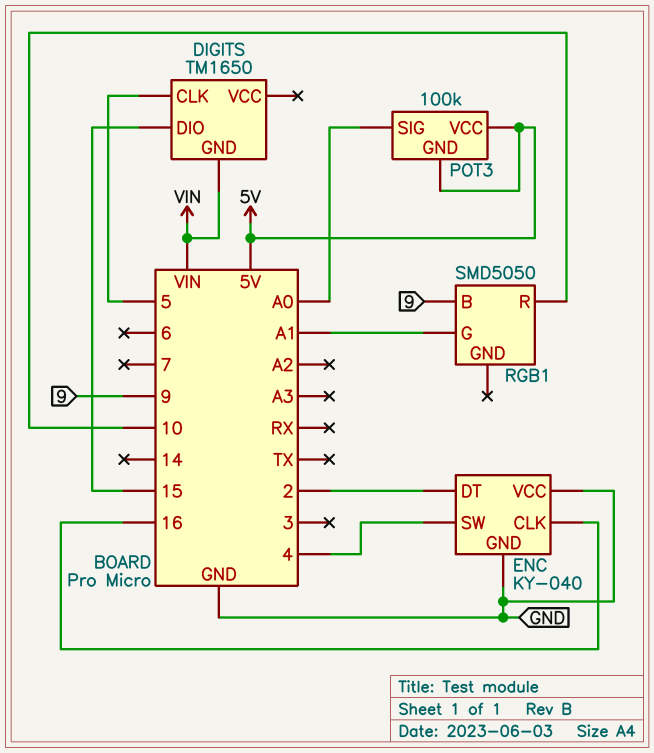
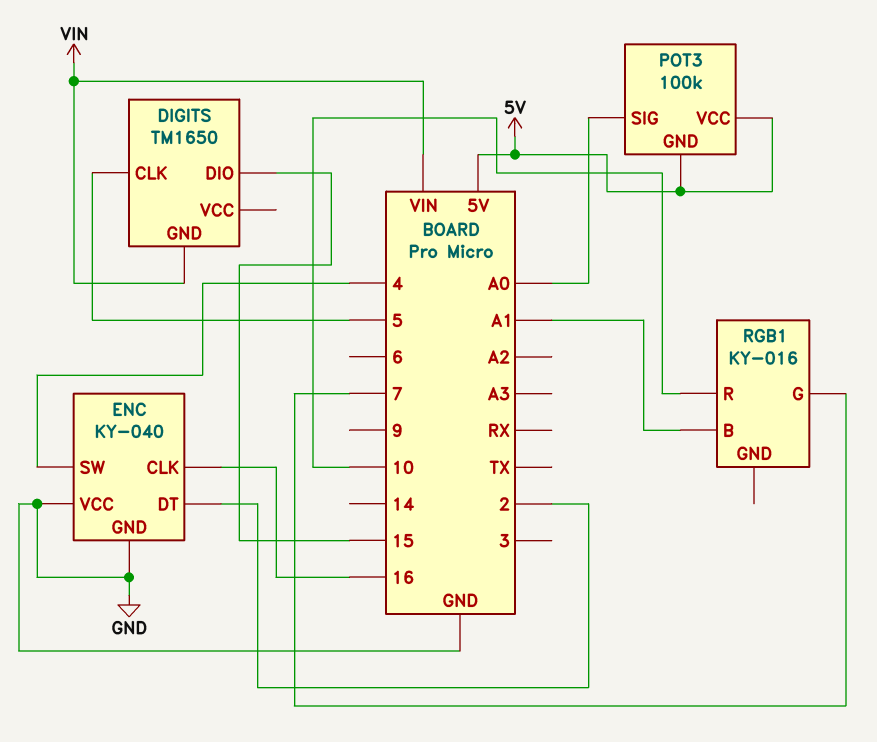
RGB1: SMD5050 -> KY-016
RGB1 pin B: 9 -> A1
RGB1 pin G: A1 -> 7

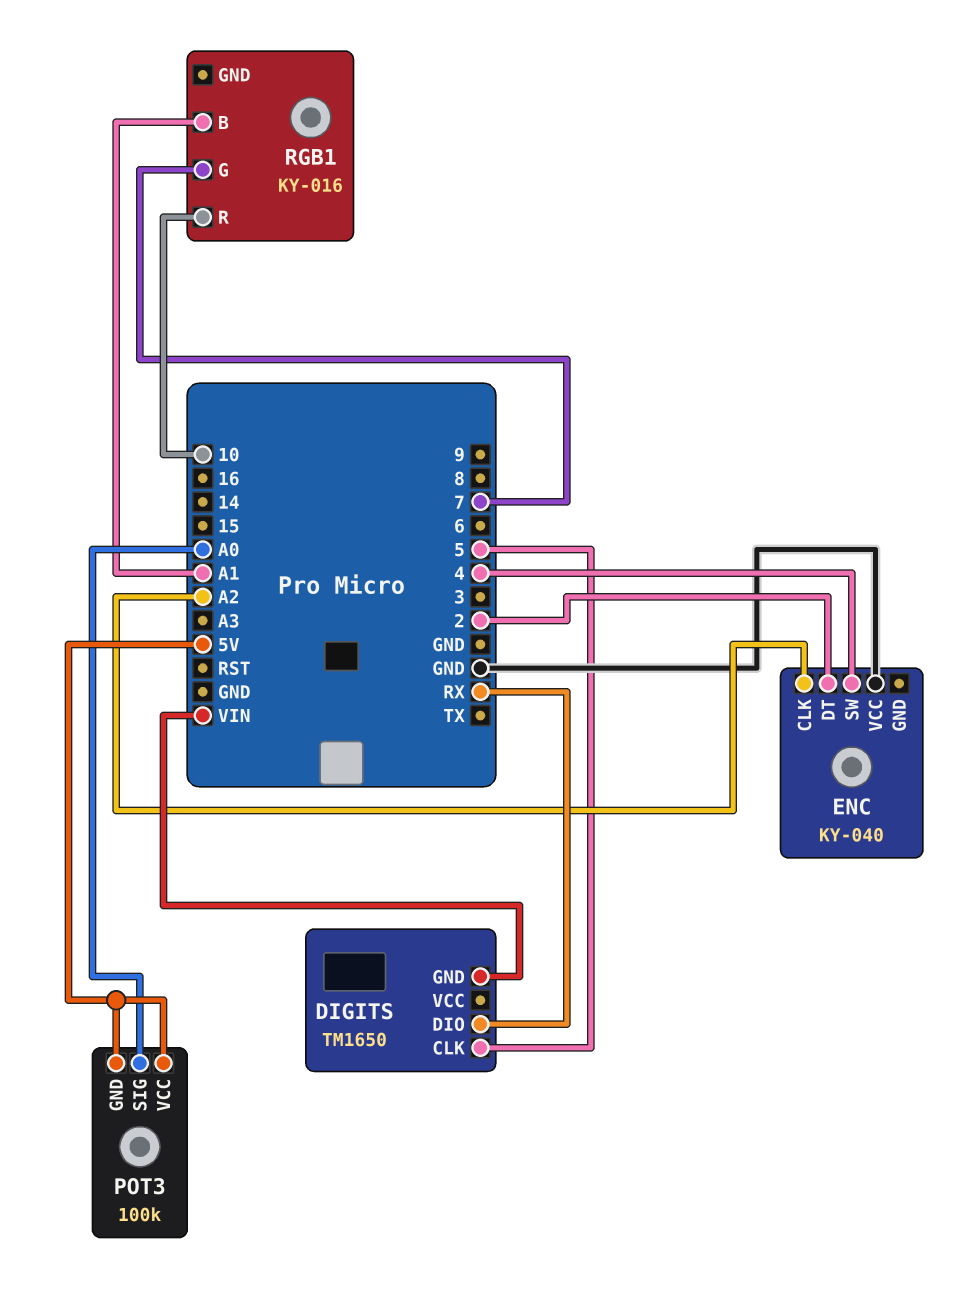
DIGITS pin DIO: 15 -> RX
ENC pin CLK: 16 -> A2
ENC pin GND: GND -> none

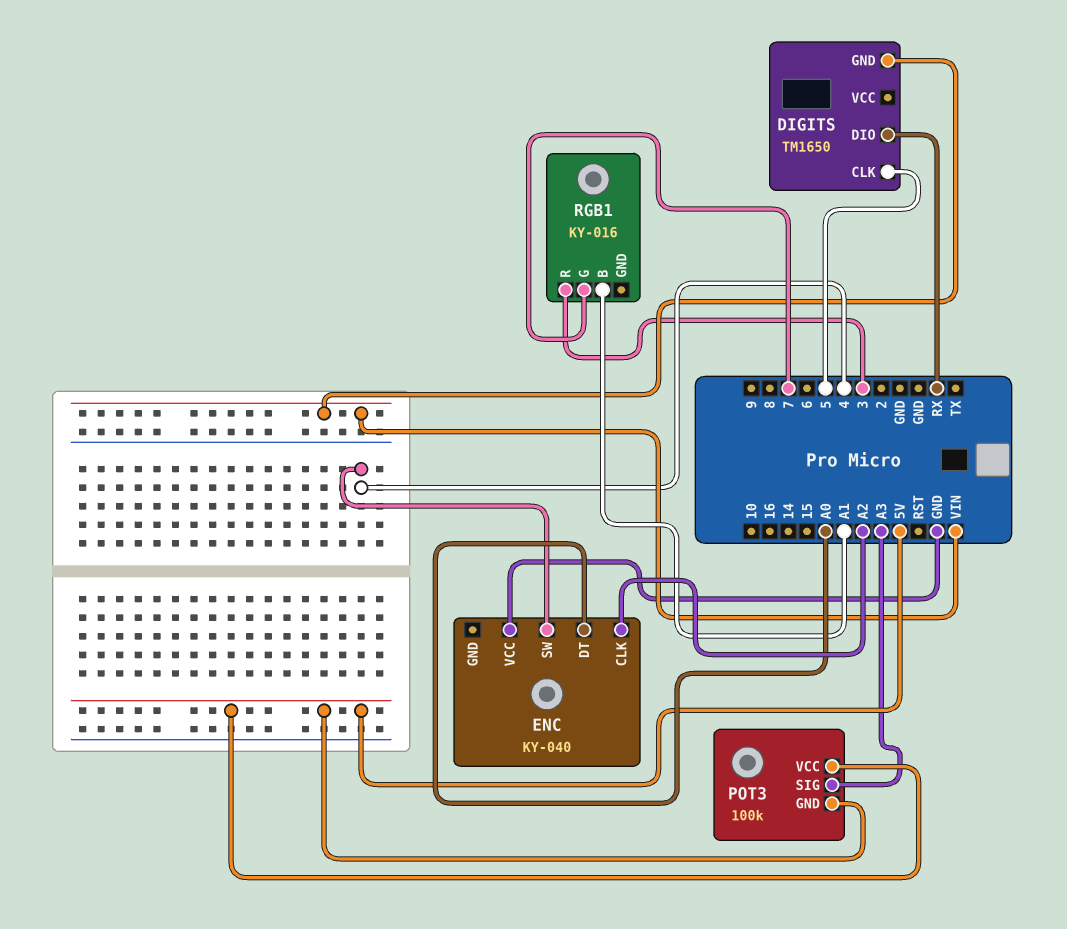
ENC pin DT: 2 -> A0
POT3 pin SIG: A0 -> A3
RGB1 pin R: 10 -> 3

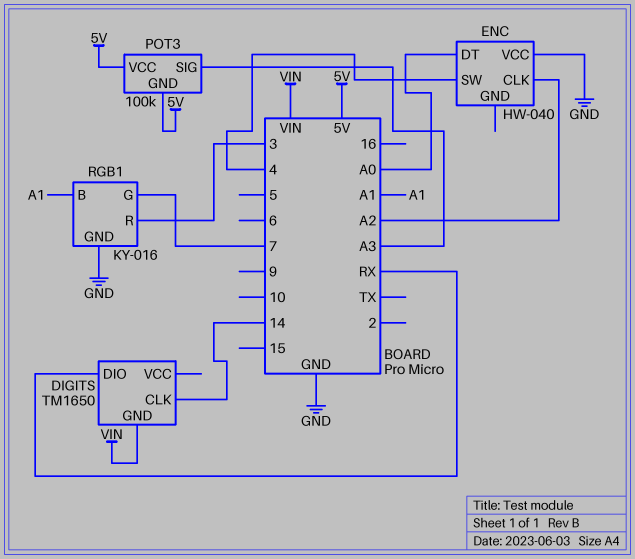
DIGITS pin CLK: 5 -> 14
ENC: KY-040 -> HW-040
RGB1 pin GND: none -> GND

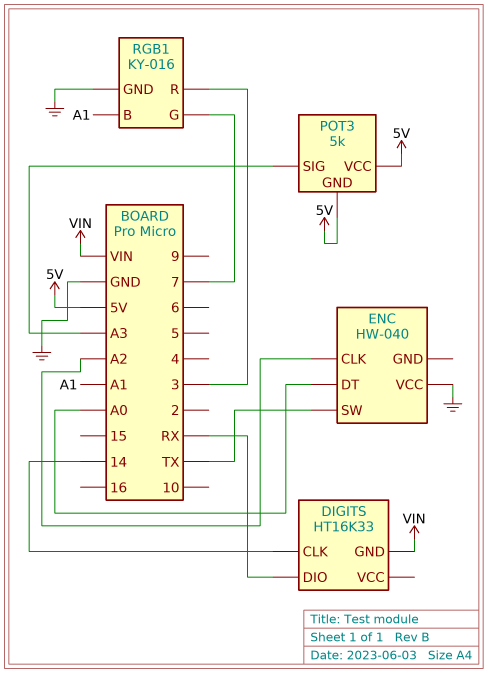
DIGITS: TM1650 -> HT16K33
ENC pin SW: 4 -> TX
POT3: 100k -> 5k

